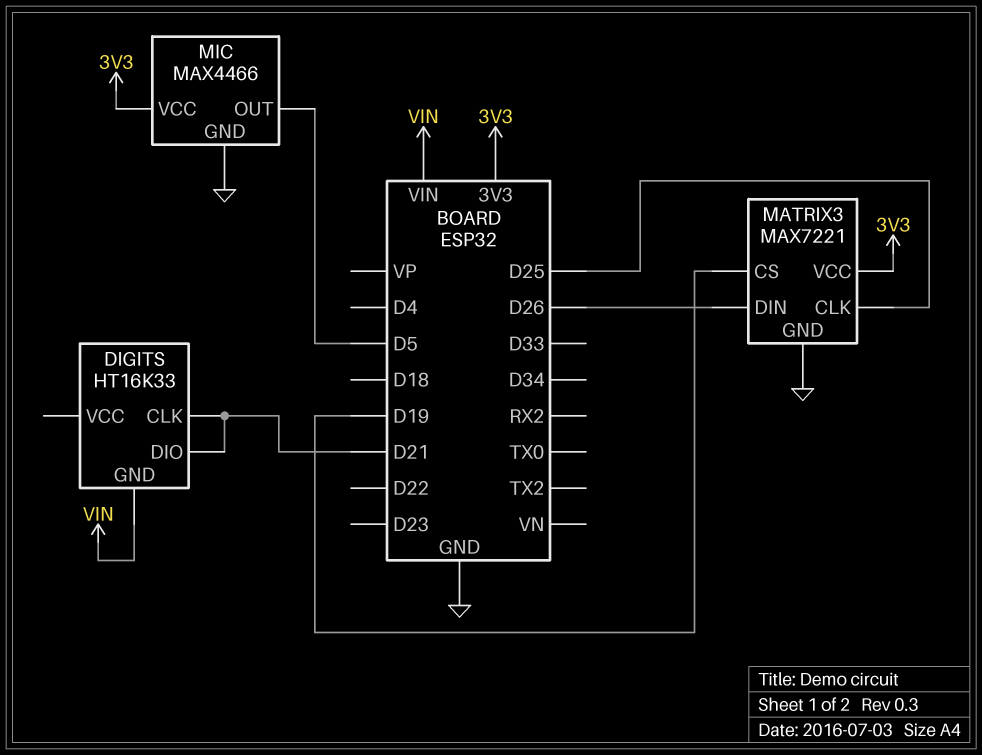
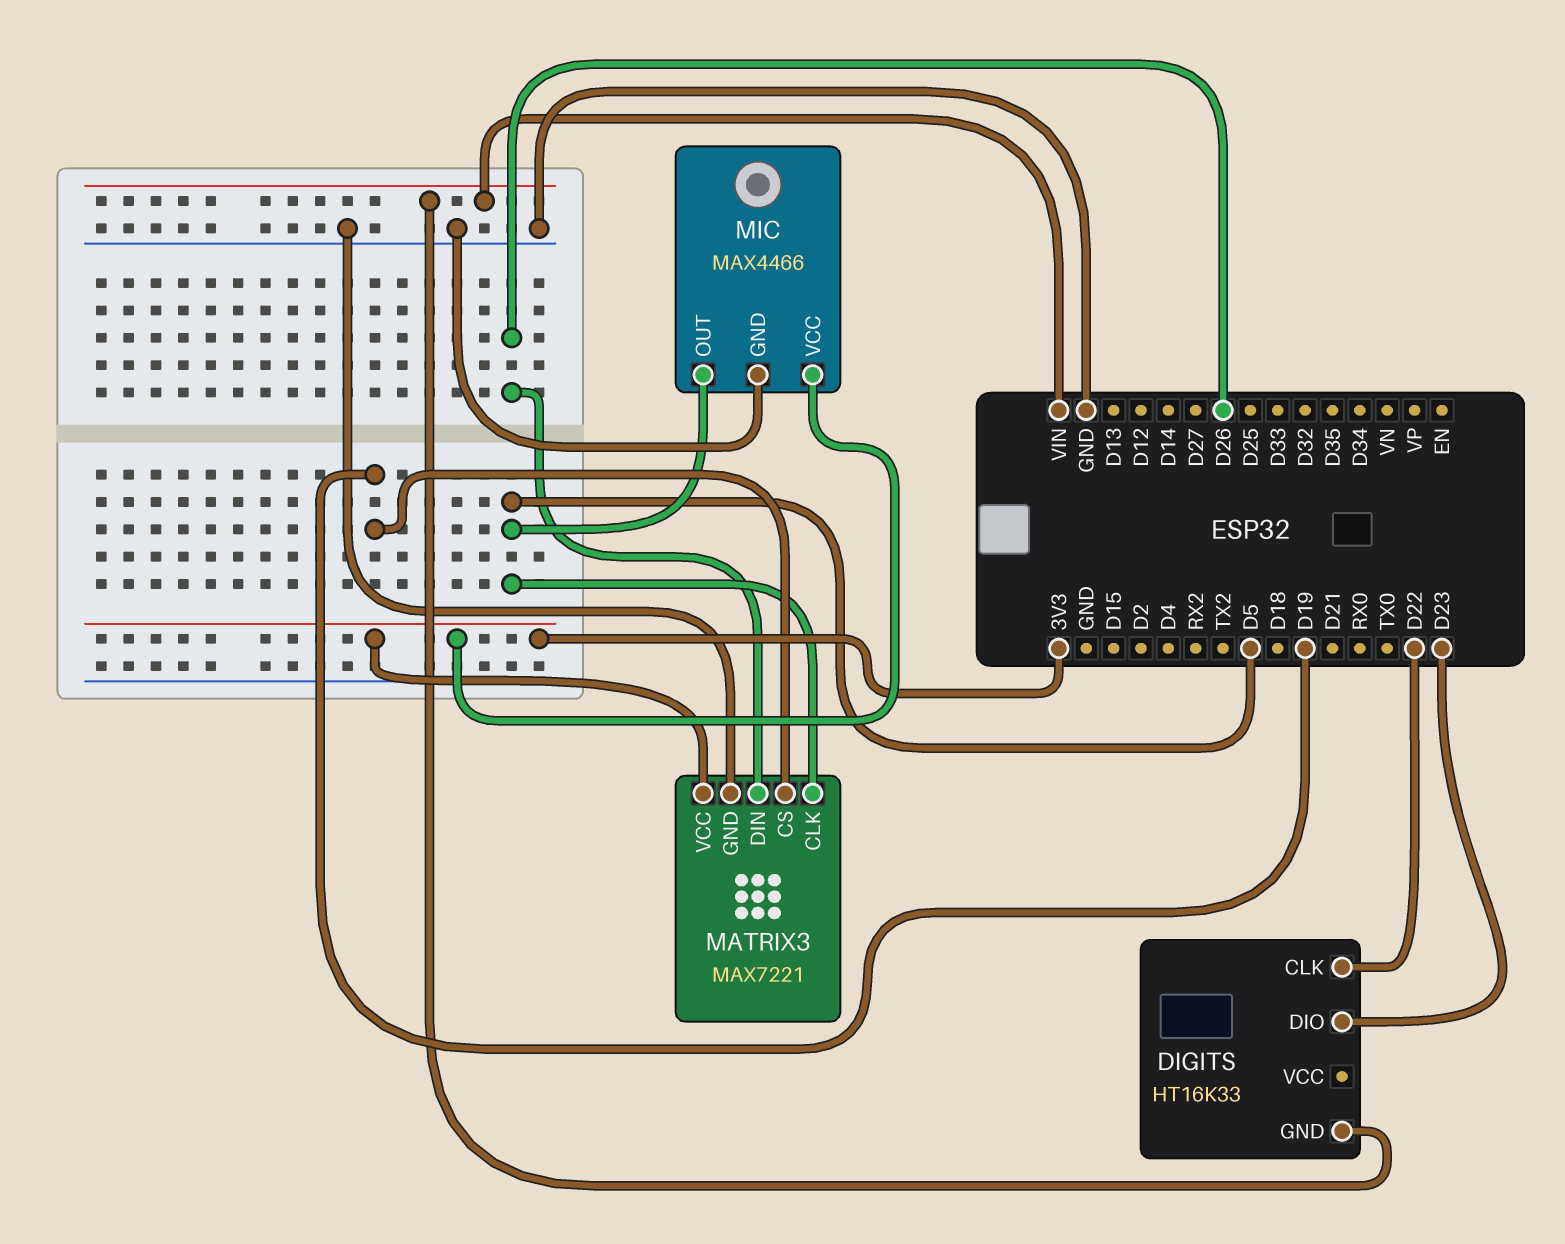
DIGITS pin CLK: D21 -> D22
DIGITS pin DIO: D21 -> D23
MATRIX3 pin CLK: D25 -> D5

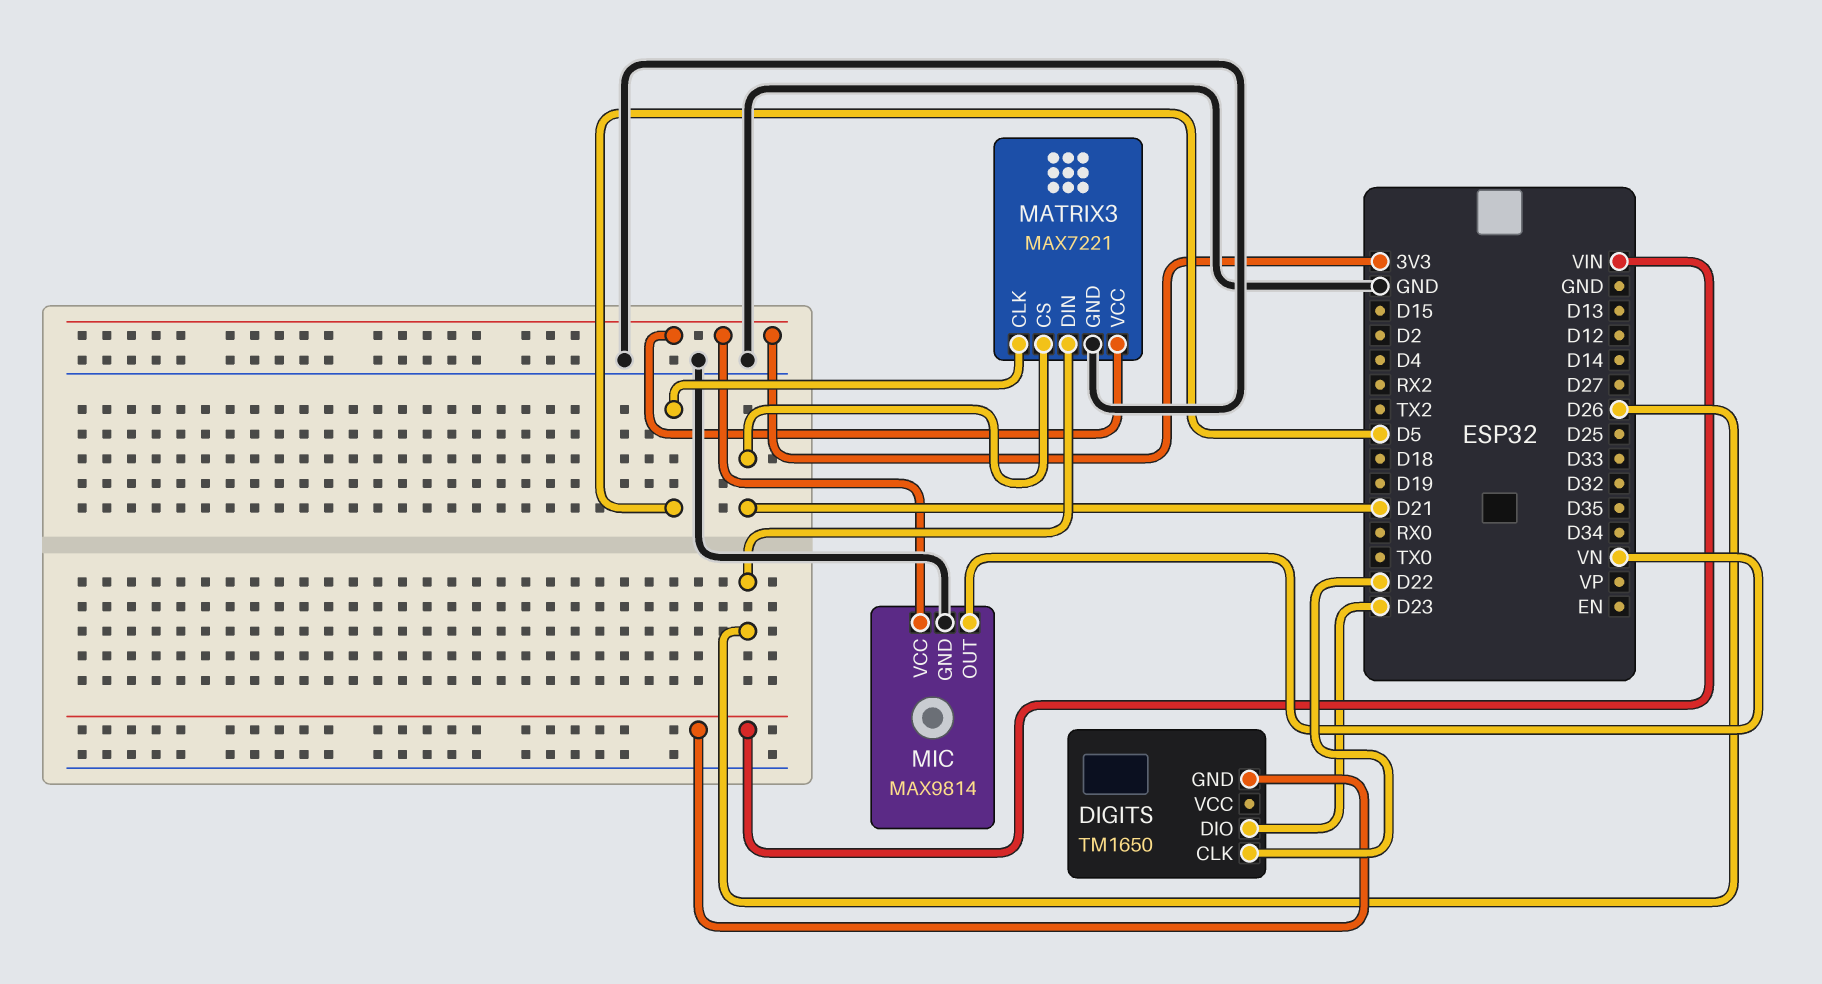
DIGITS: HT16K33 -> TM1650
MATRIX3 pin CS: D19 -> D21
MIC: MAX4466 -> MAX9814
MIC pin OUT: D5 -> VN

